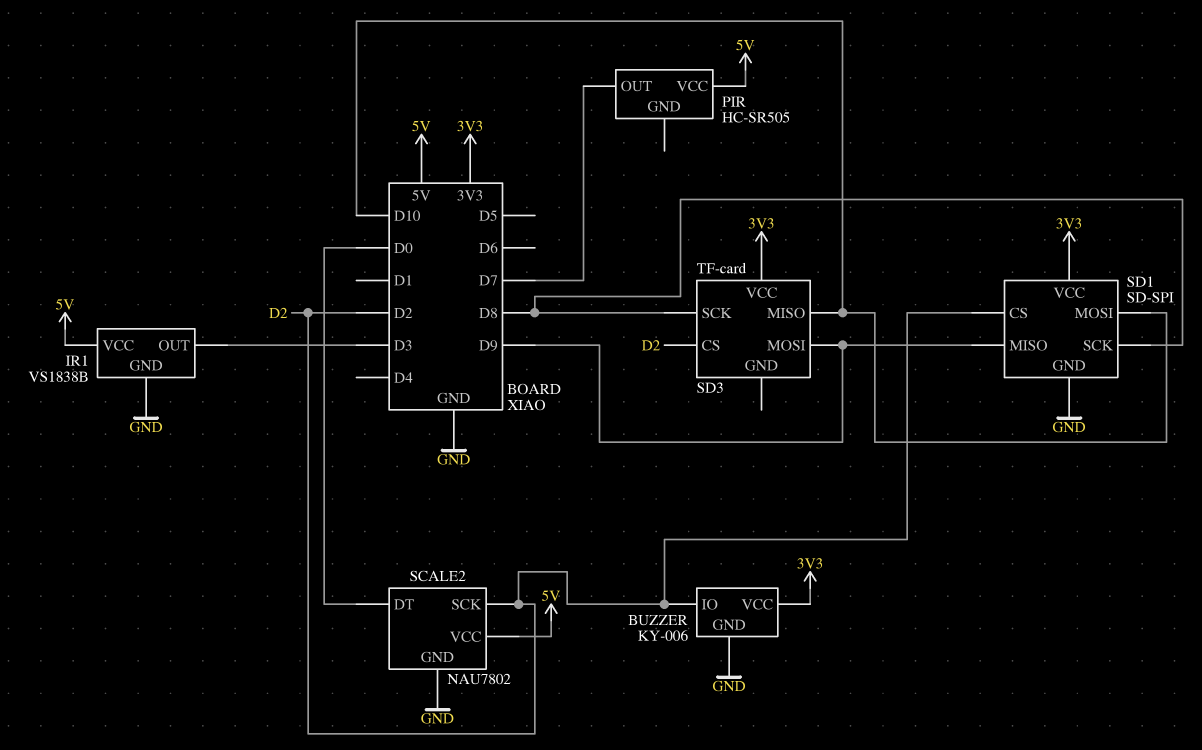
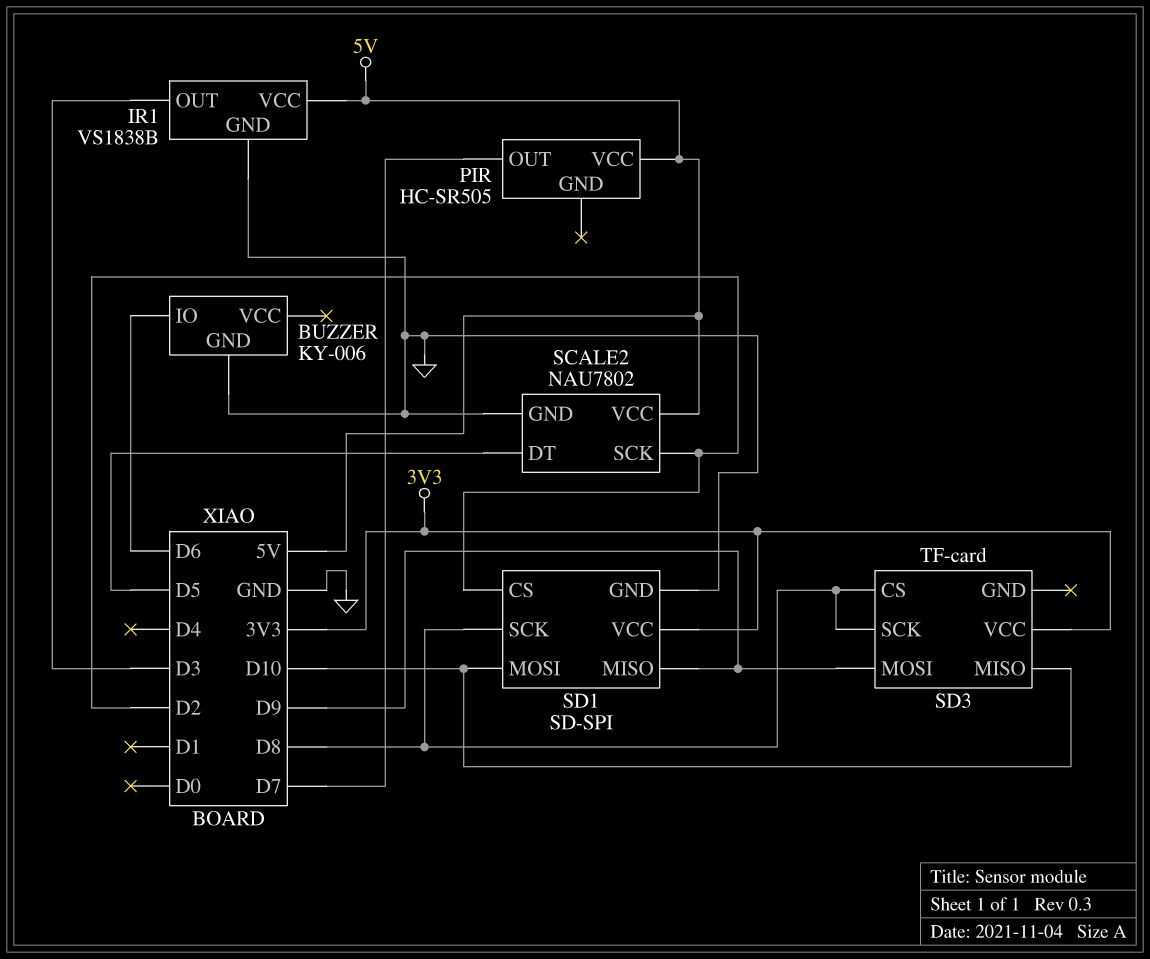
BUZZER pin IO: D2 -> D6
BUZZER pin VCC: 3V3 -> none
SCALE2 pin DT: D0 -> D5
SD3 pin CS: D2 -> D8

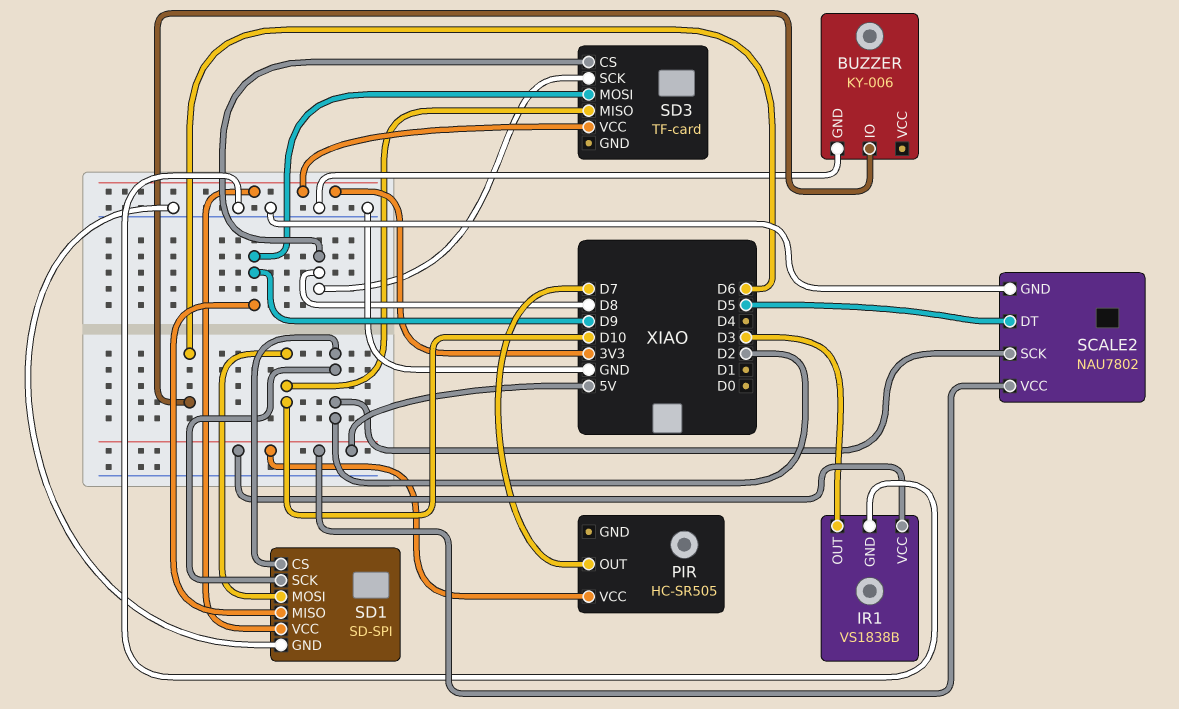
SD1 pin SCK: D8 -> D2

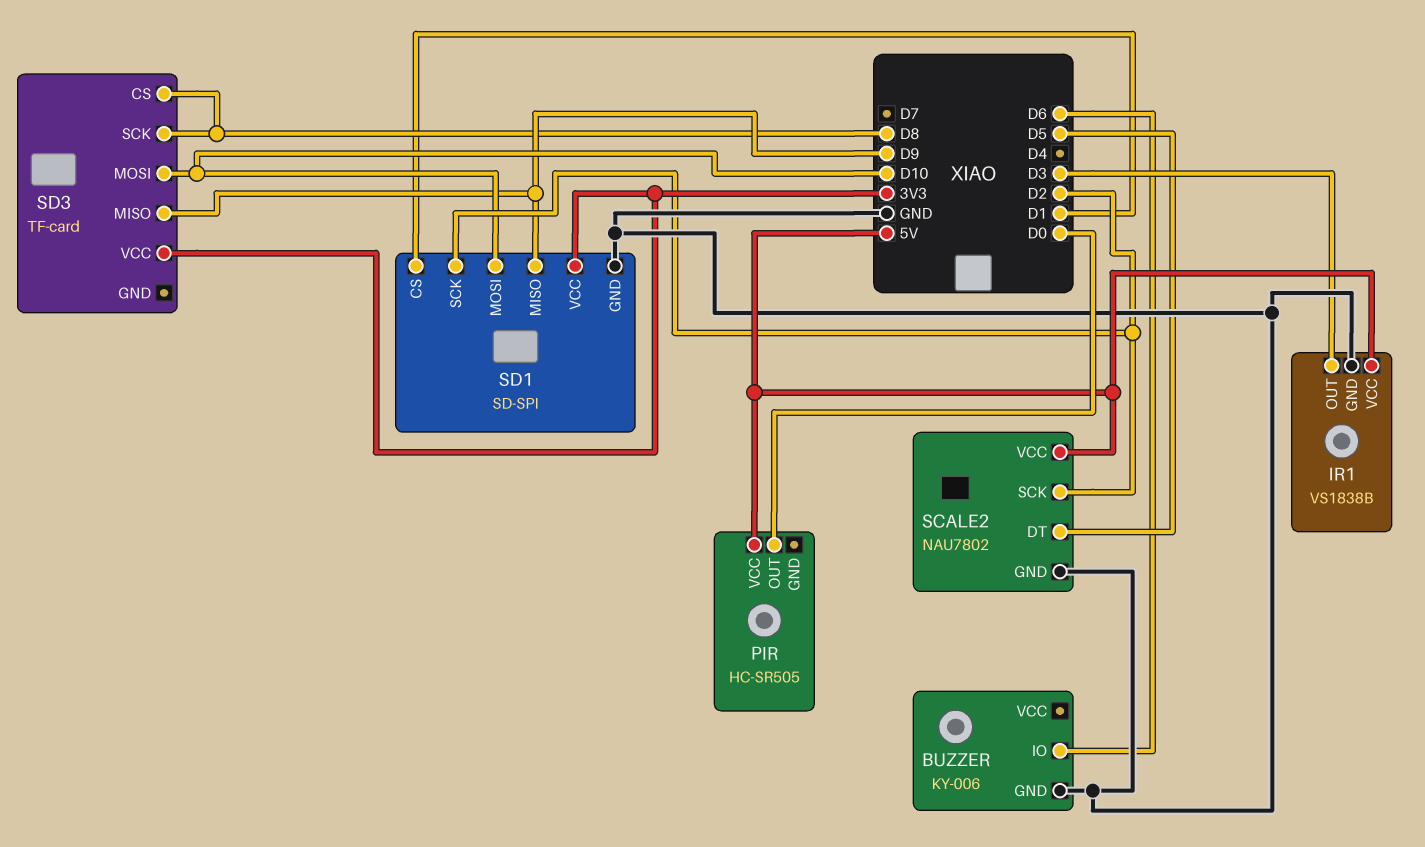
PIR pin OUT: D7 -> D0
SD1 pin CS: D2 -> D1
SD3 pin MISO: D10 -> D9
SD3 pin MOSI: D9 -> D10

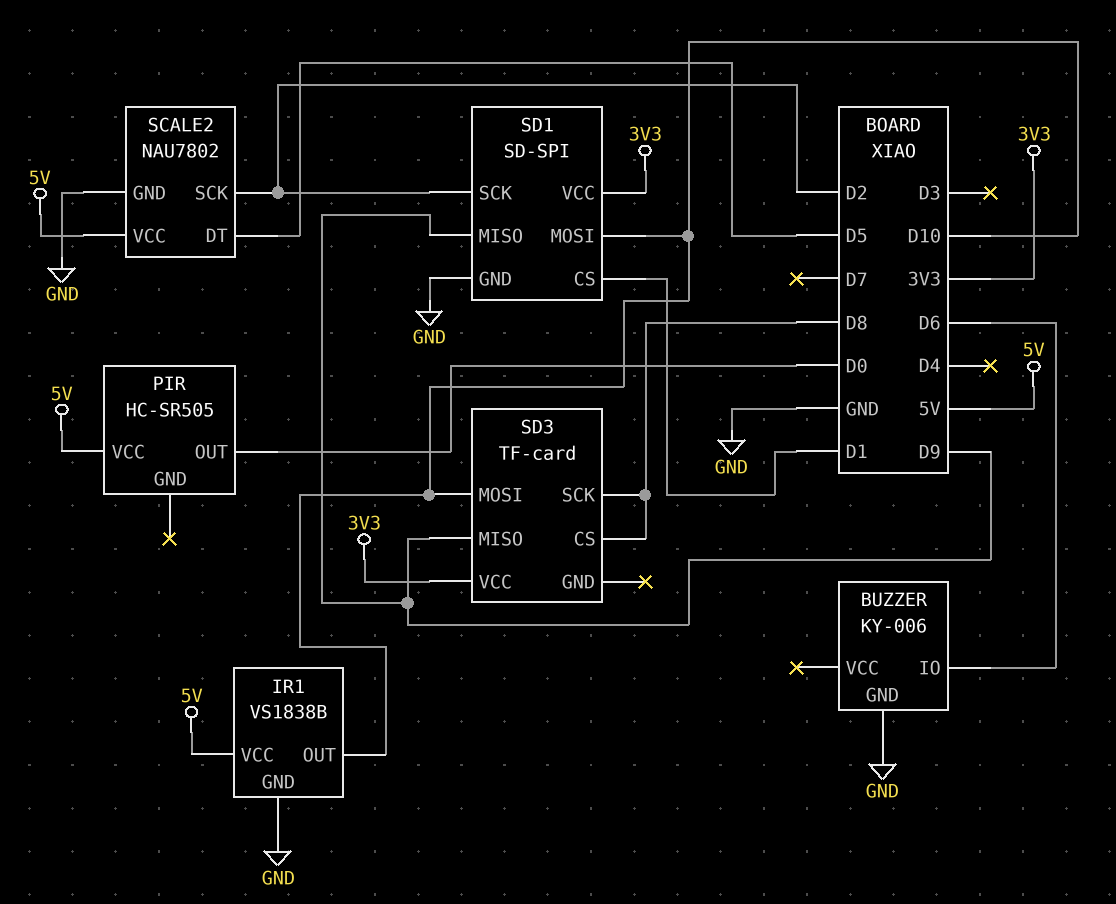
IR1 pin OUT: D3 -> D10

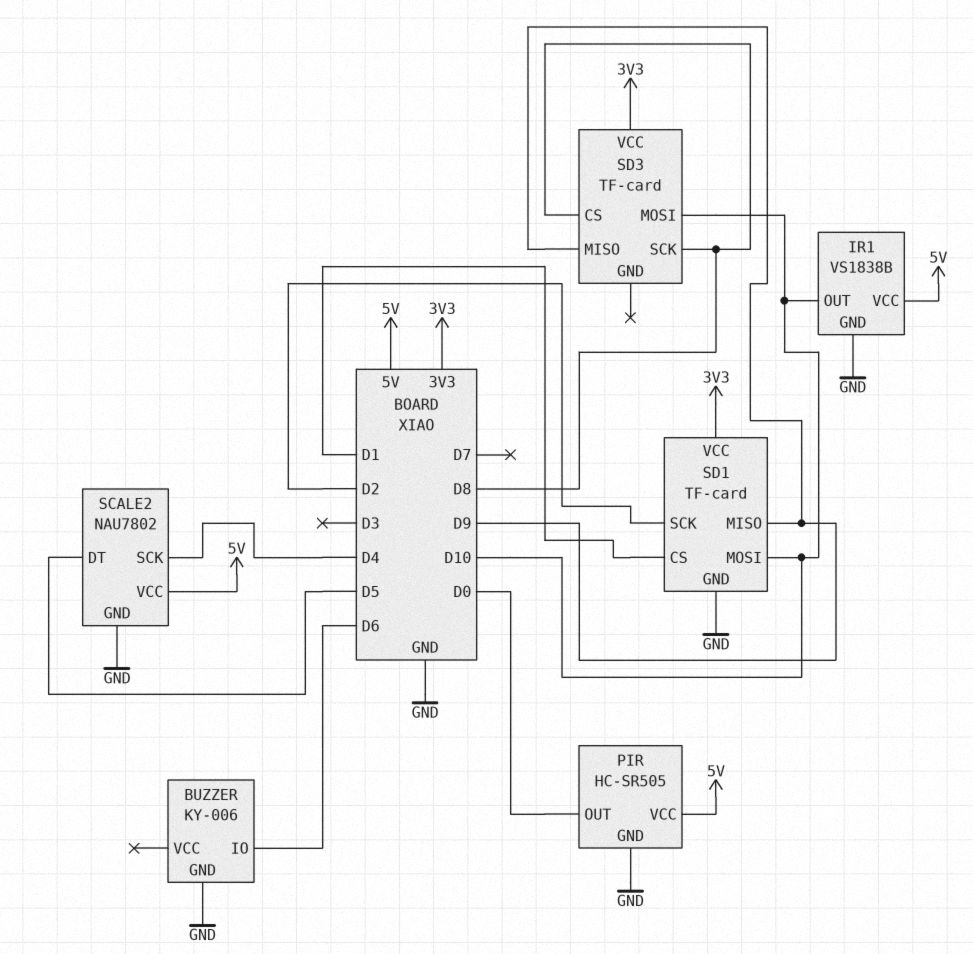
PIR pin GND: none -> GND
SCALE2 pin SCK: D2 -> D4
SD1: SD-SPI -> TF-card

